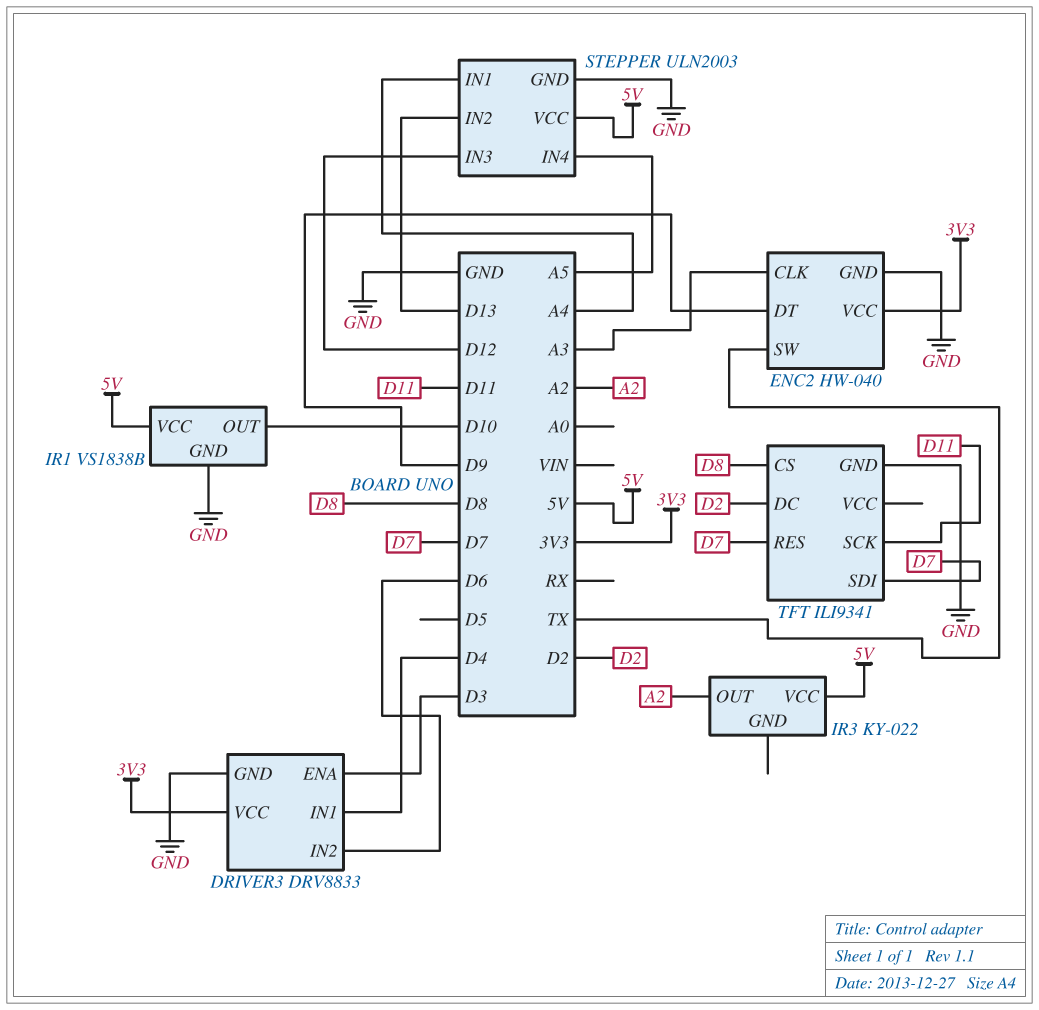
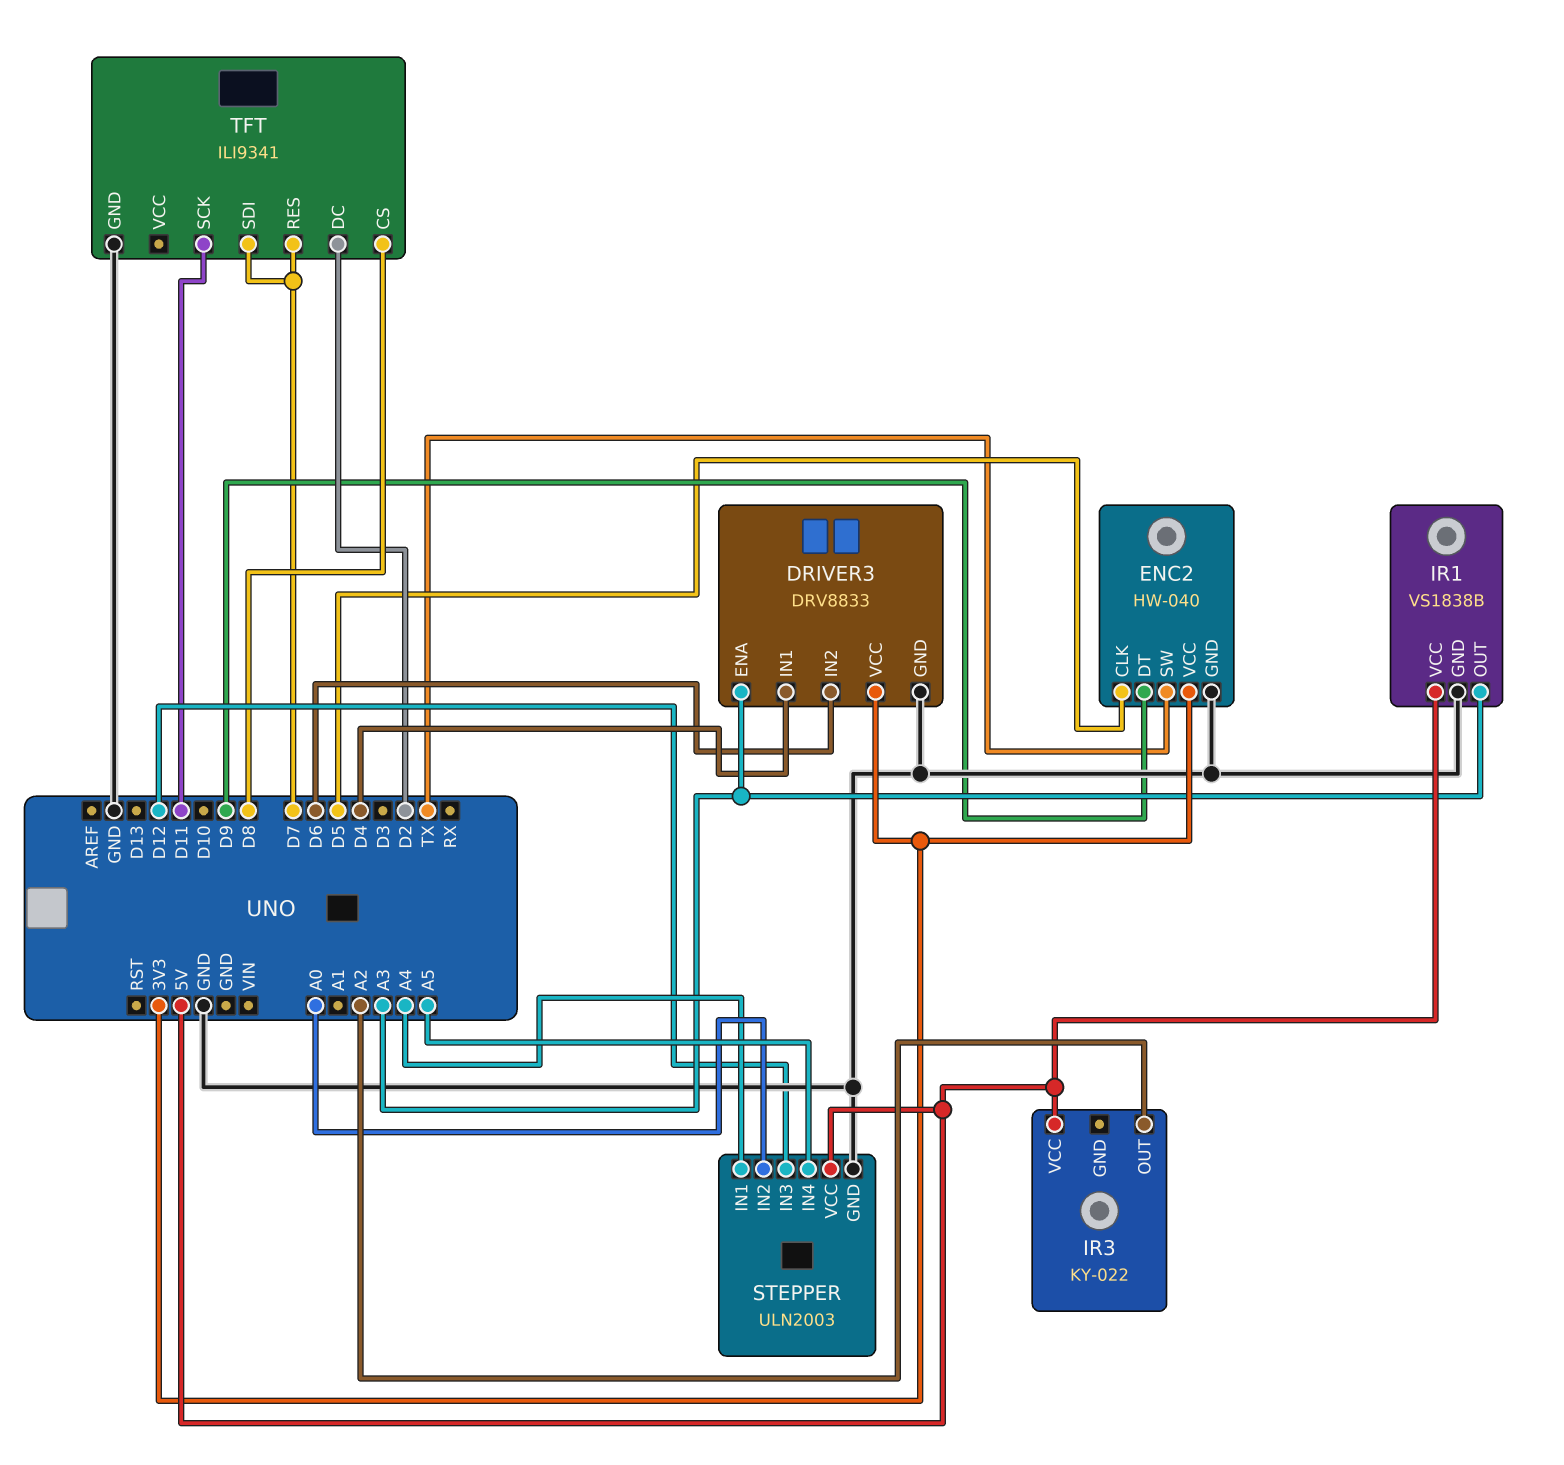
DRIVER3 pin ENA: D3 -> A3
ENC2 pin CLK: A3 -> D5
IR1 pin OUT: D10 -> A3
STEPPER pin IN2: D13 -> A0

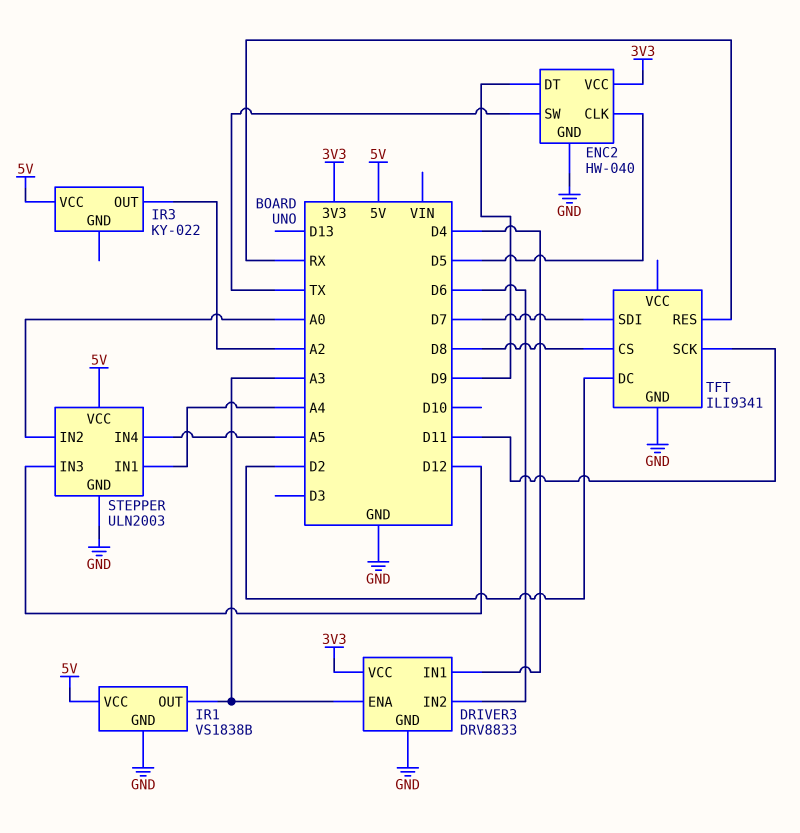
TFT pin RES: D7 -> RX

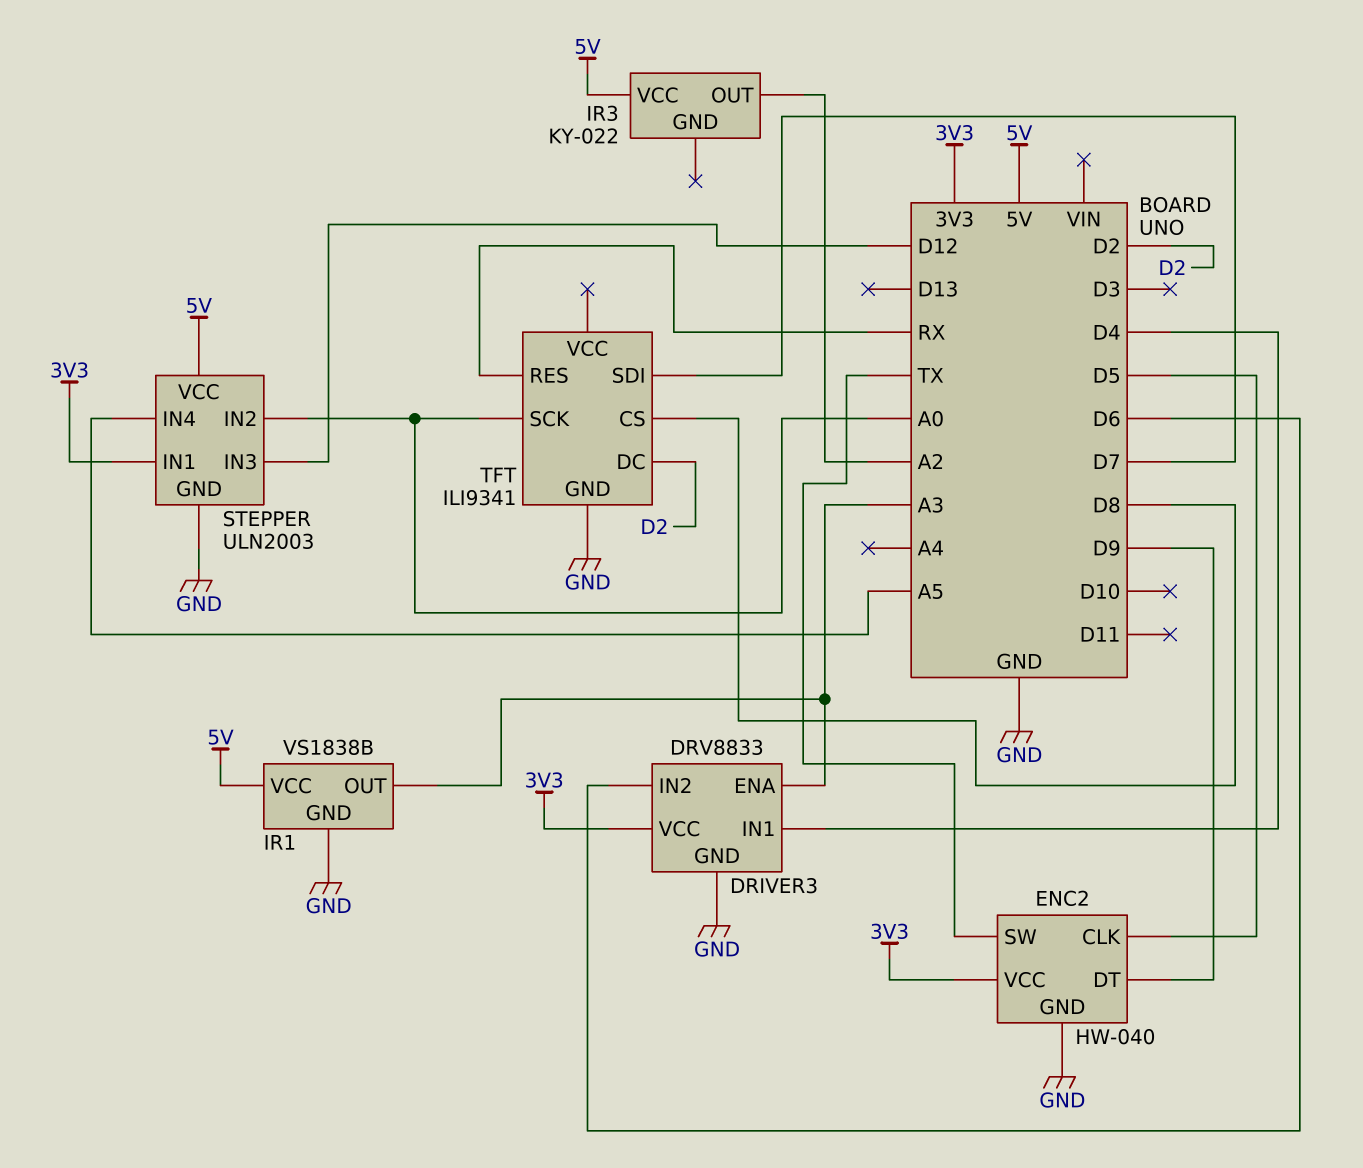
STEPPER pin IN1: A4 -> 3V3
TFT pin SCK: D11 -> A0

